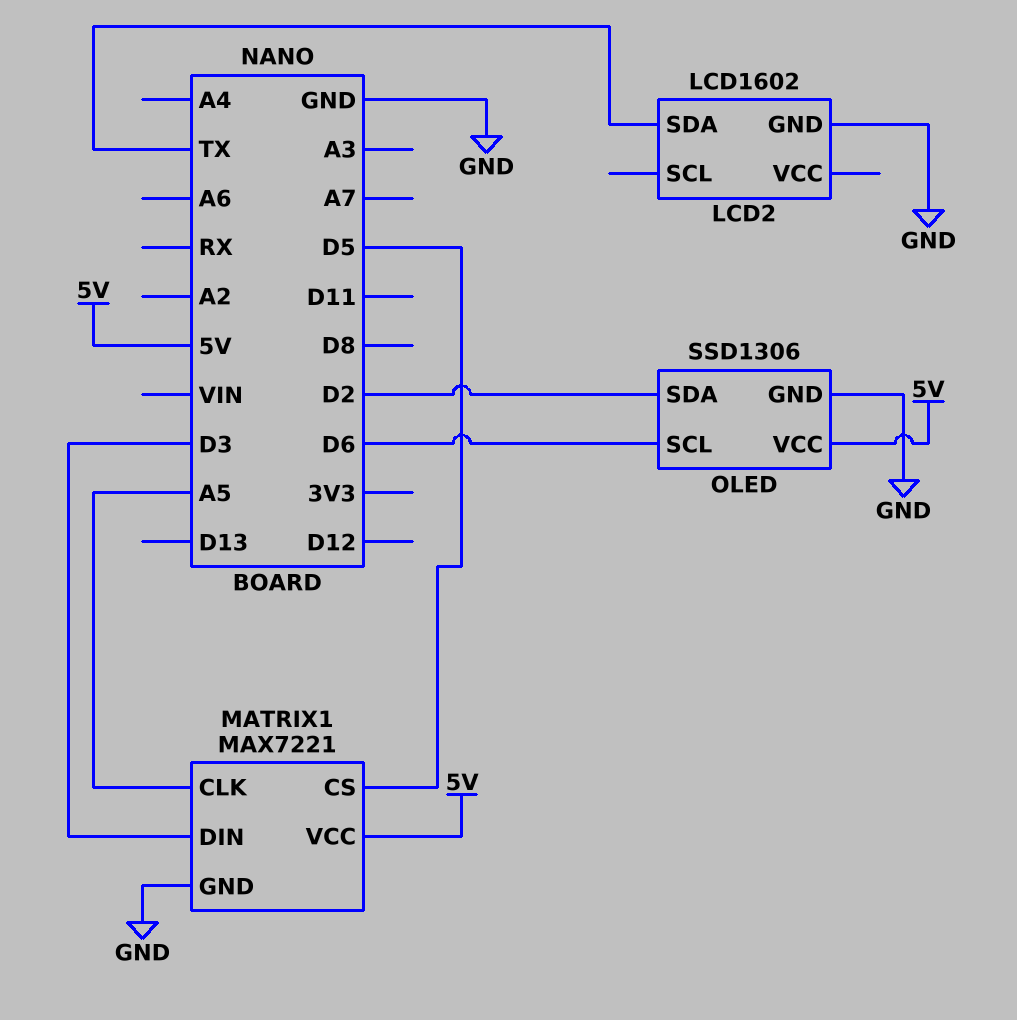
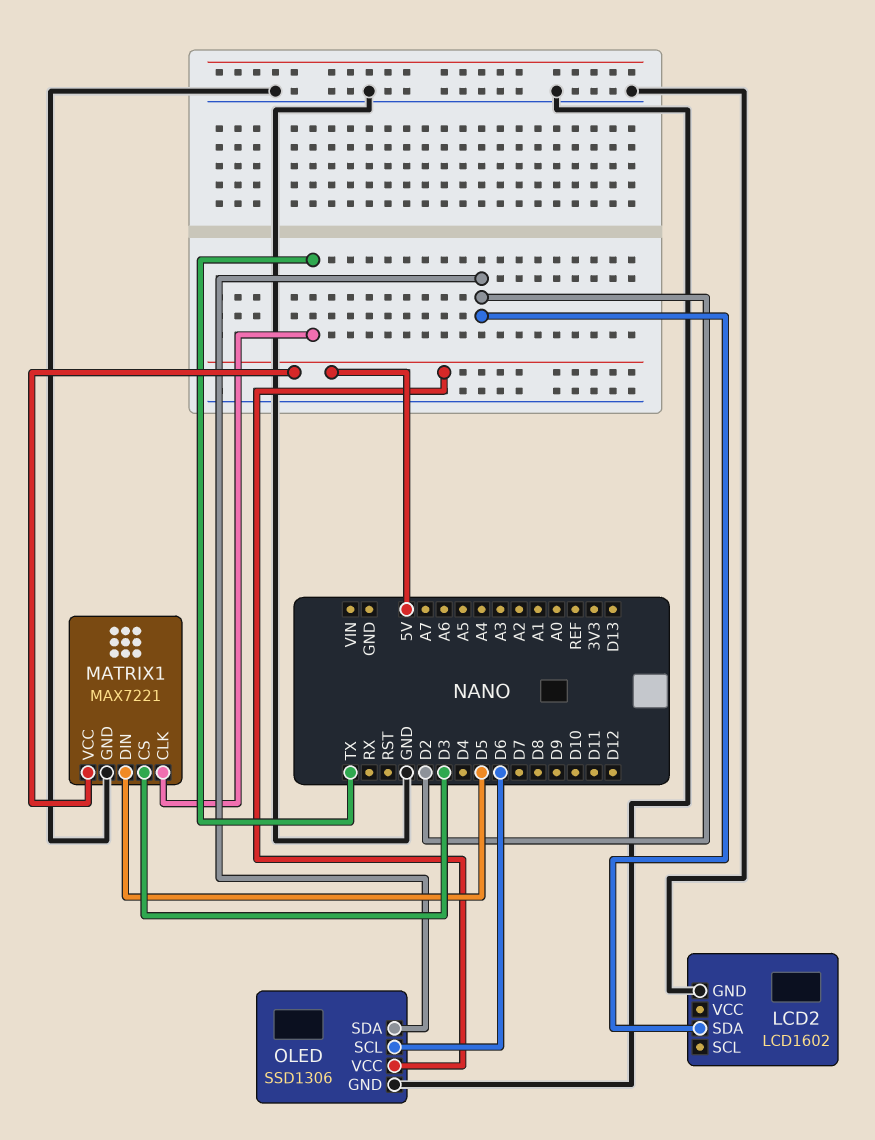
LCD2 pin SDA: TX -> D2
MATRIX1 pin CLK: A5 -> TX
MATRIX1 pin CS: D5 -> D3
MATRIX1 pin DIN: D3 -> D5

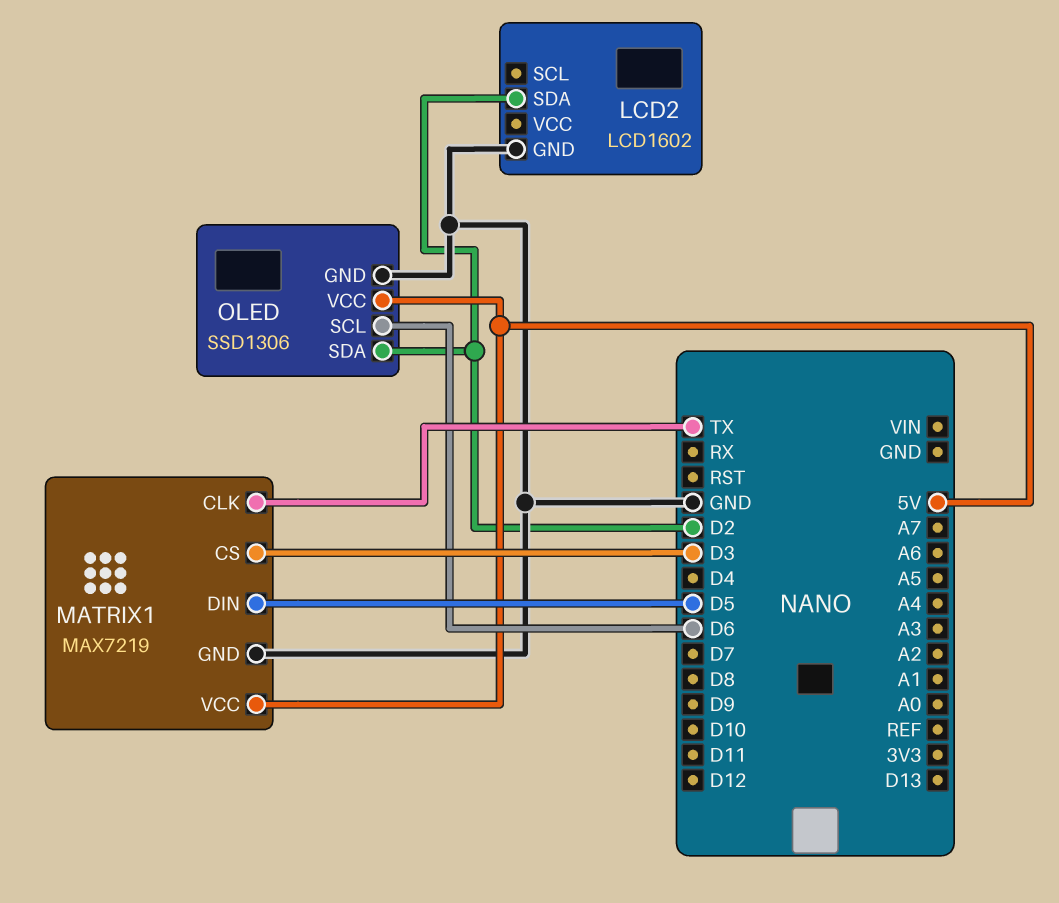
MATRIX1: MAX7221 -> MAX7219

